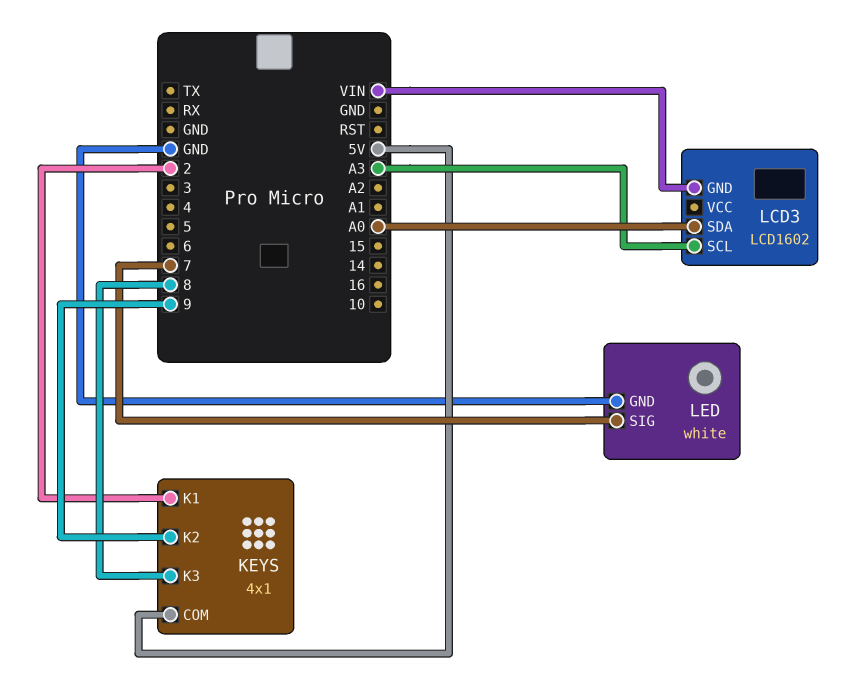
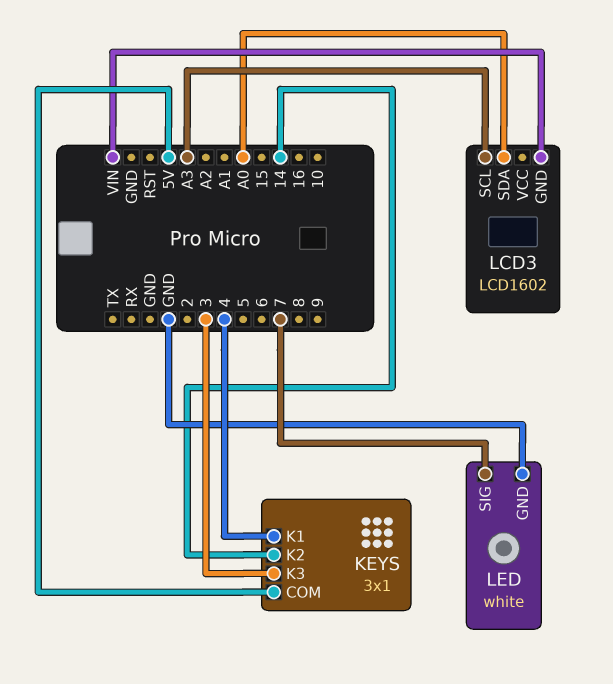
KEYS: 4x1 -> 3x1
KEYS pin K1: 2 -> 4
KEYS pin K2: 9 -> 14
KEYS pin K3: 8 -> 3

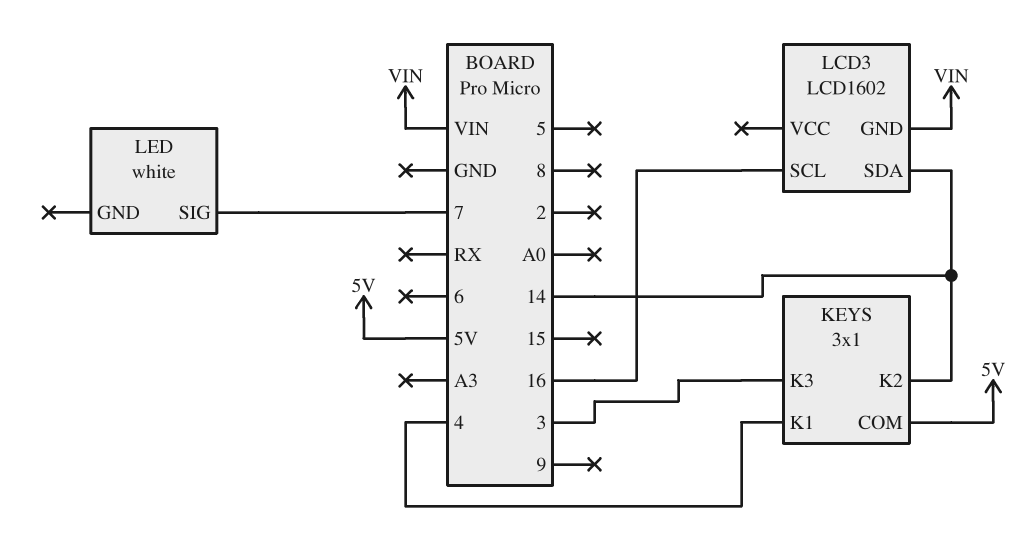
LCD3 pin SCL: A3 -> 16
LCD3 pin SDA: A0 -> 14
LED pin GND: GND -> none

